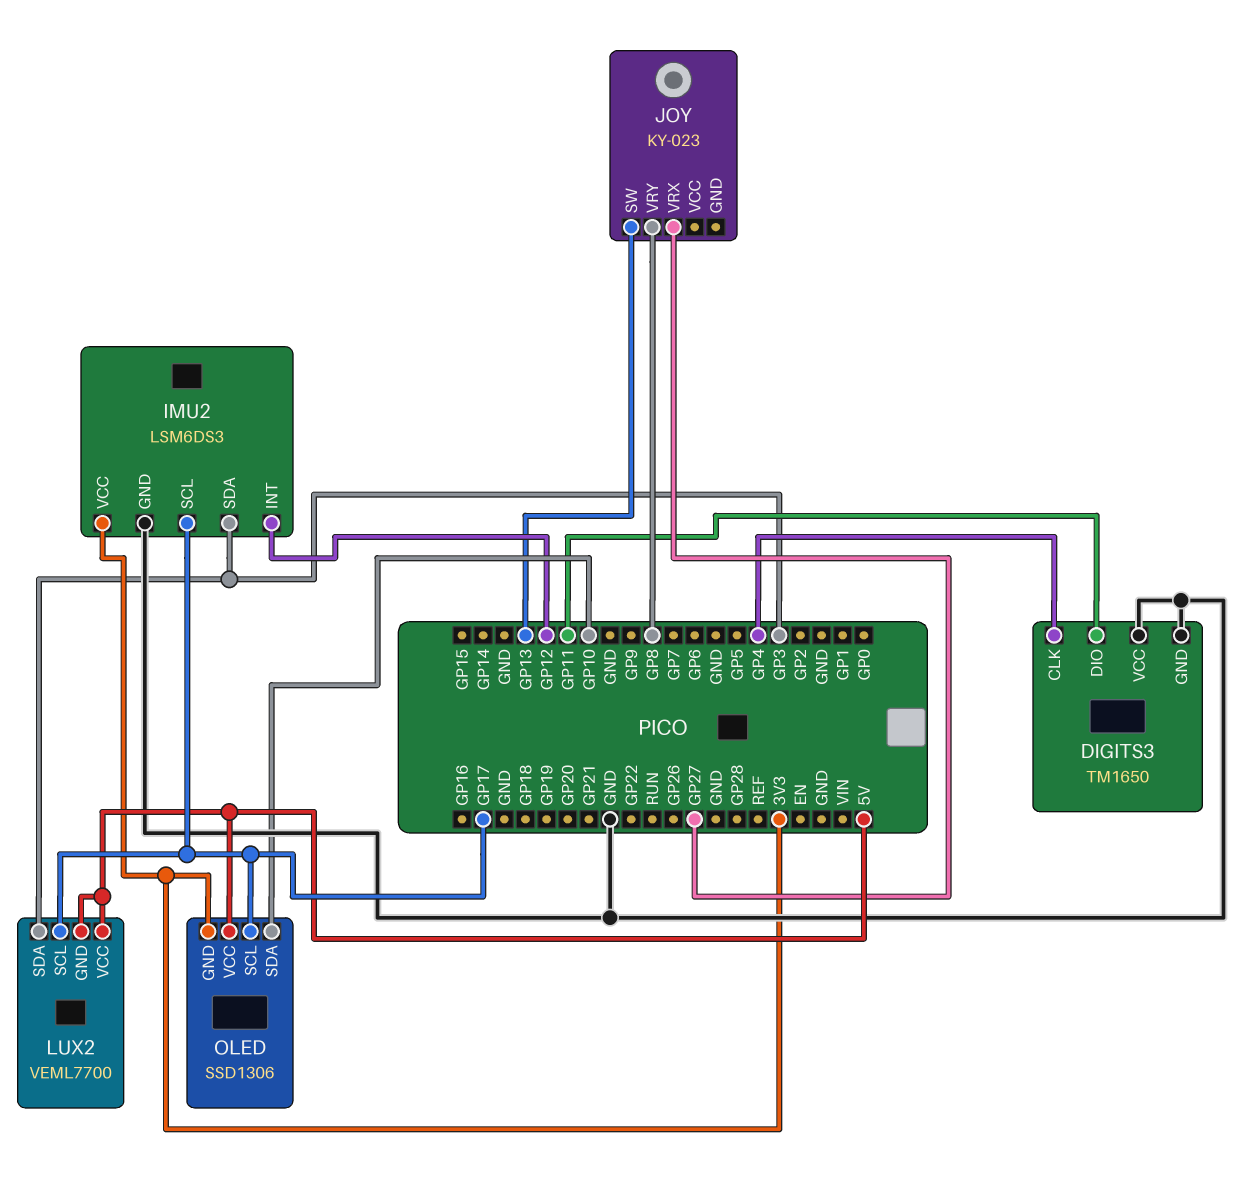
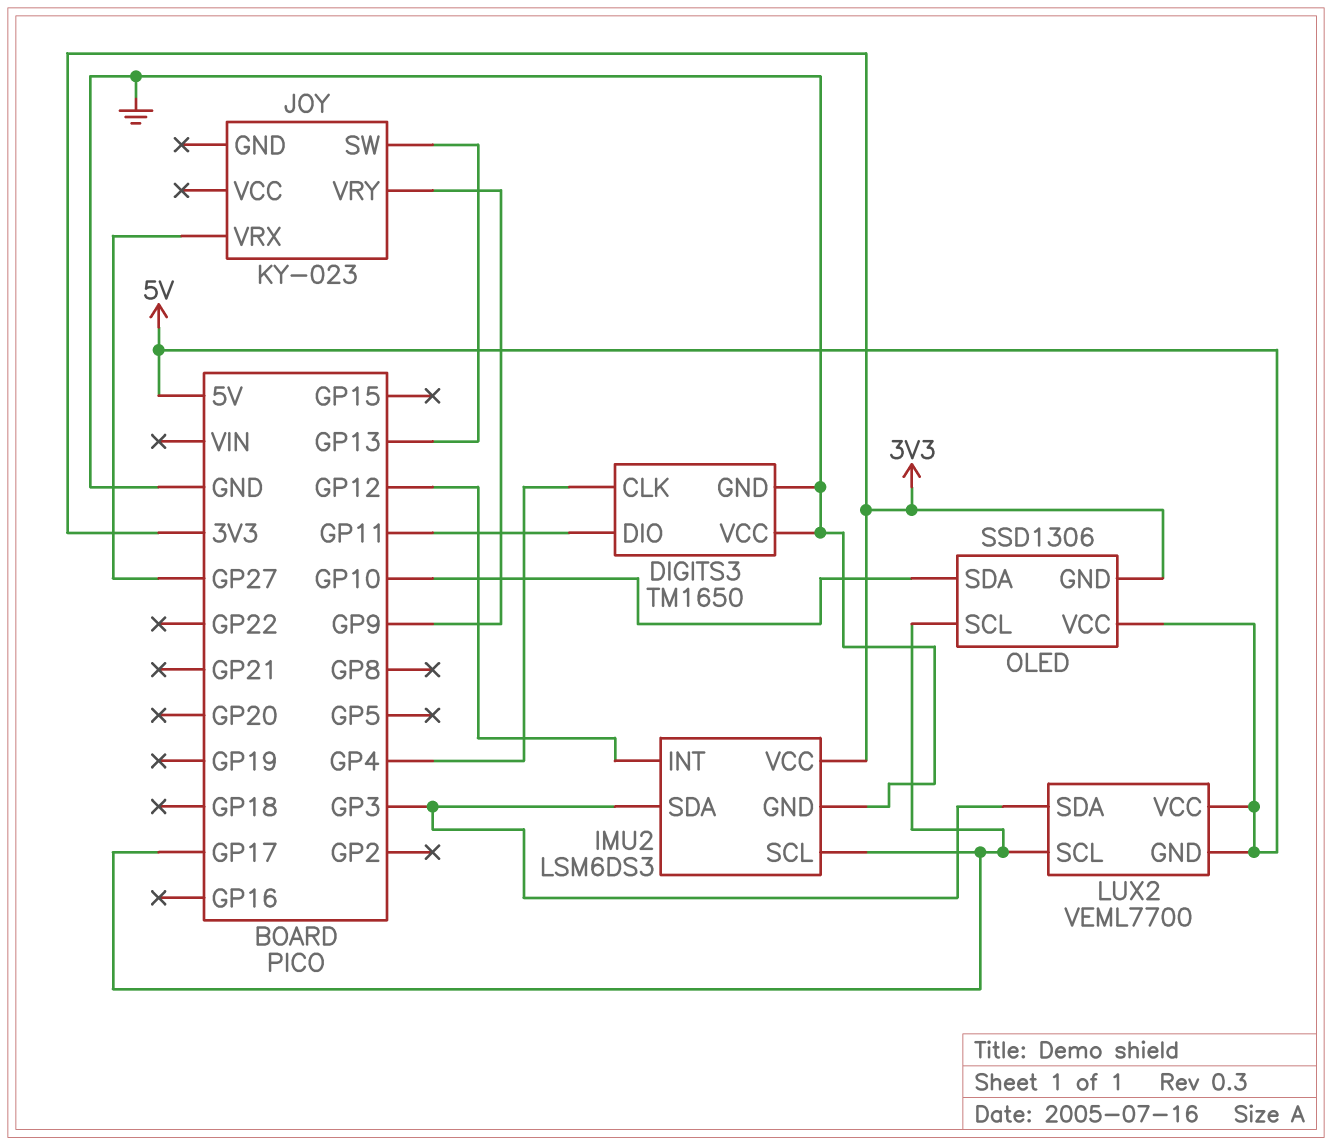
JOY pin VRY: GP8 -> GP9

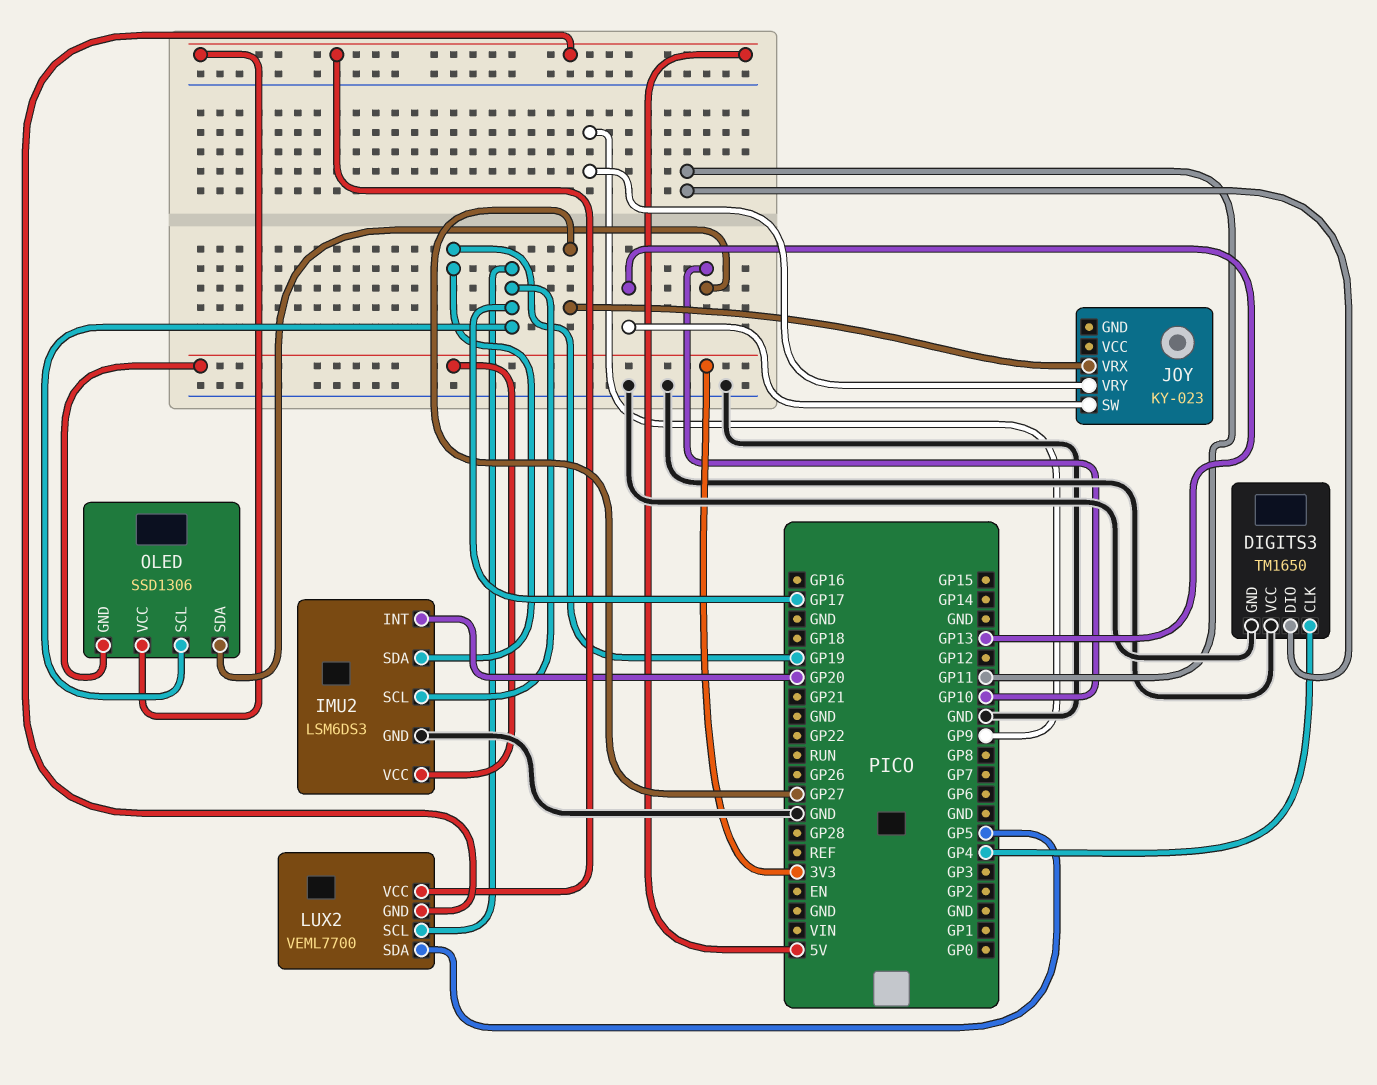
IMU2 pin INT: GP12 -> GP20
IMU2 pin SDA: GP3 -> GP19
LUX2 pin SDA: GP3 -> GP5

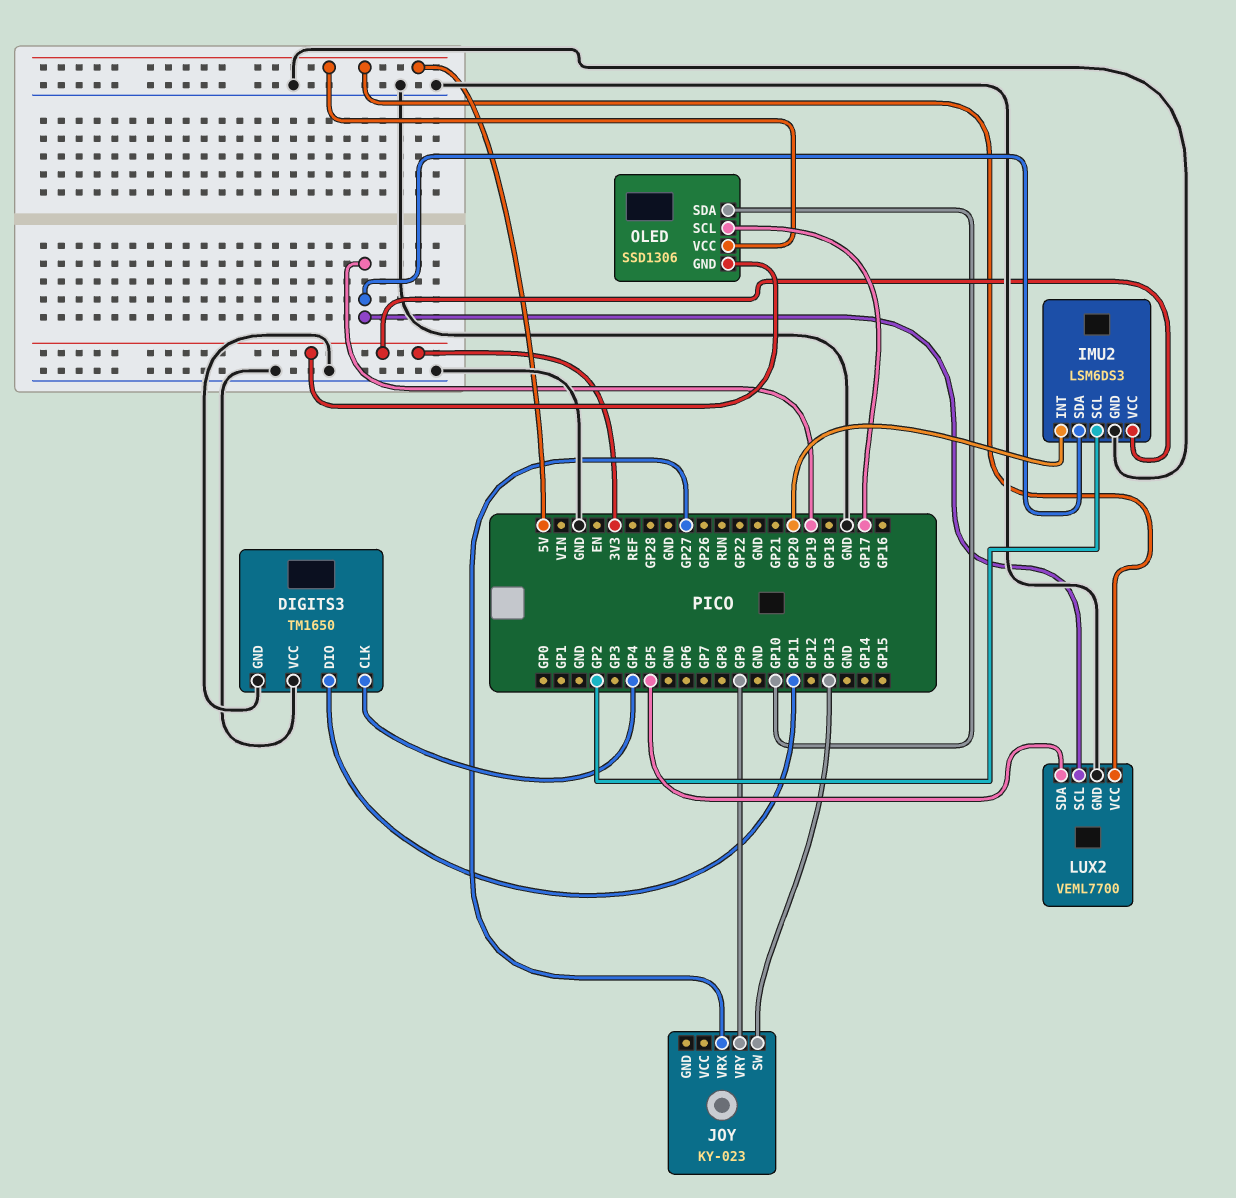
IMU2 pin SCL: GP17 -> GP2
LUX2 pin GND: 5V -> GND
LUX2 pin SCL: GP17 -> GP19

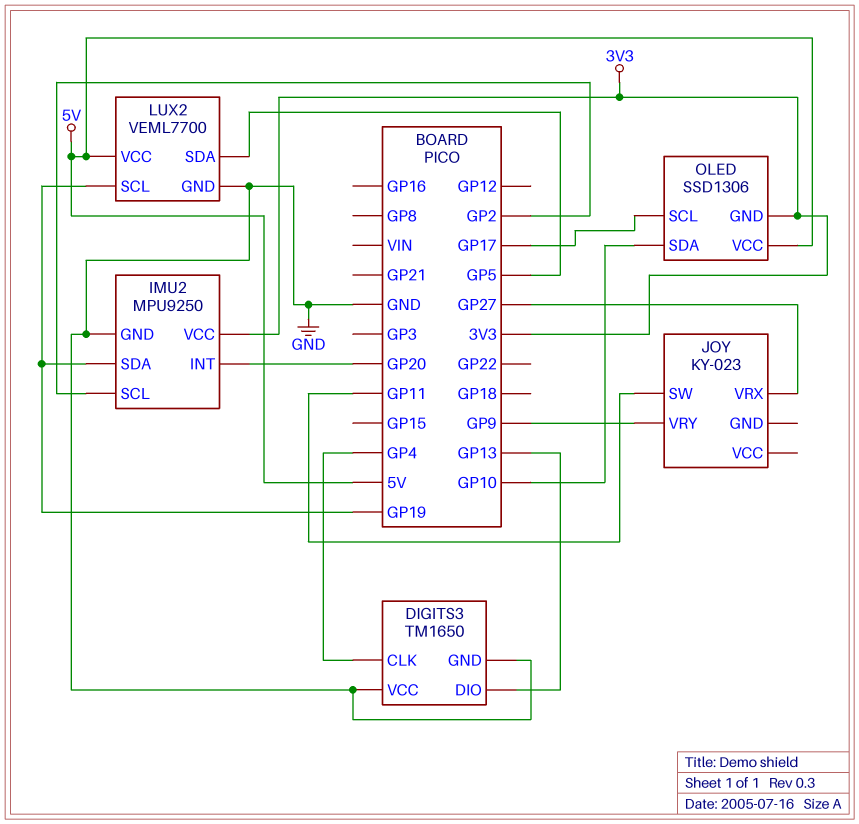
DIGITS3 pin DIO: GP11 -> GP13
IMU2: LSM6DS3 -> MPU9250
JOY pin SW: GP13 -> GP11

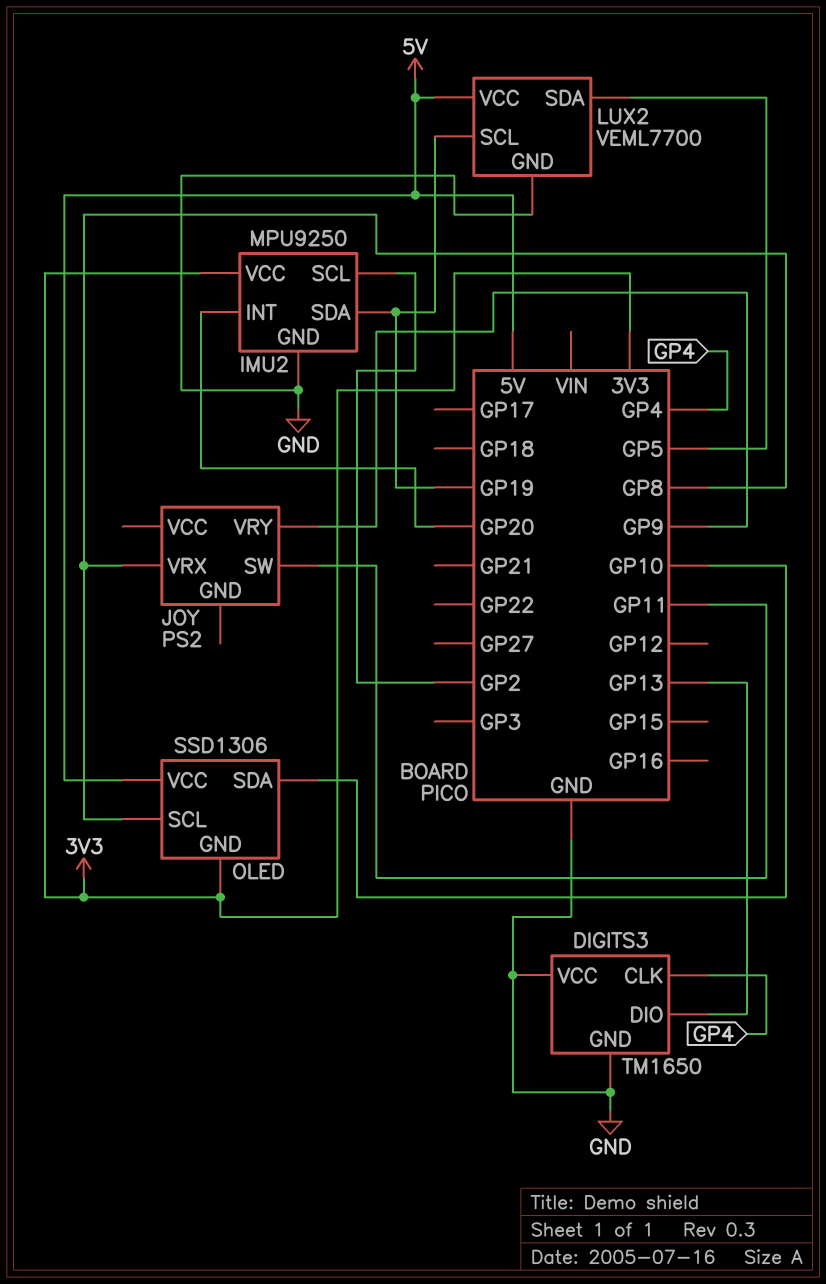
JOY: KY-023 -> PS2
JOY pin VRX: GP27 -> GP8
OLED pin SCL: GP17 -> GP8

